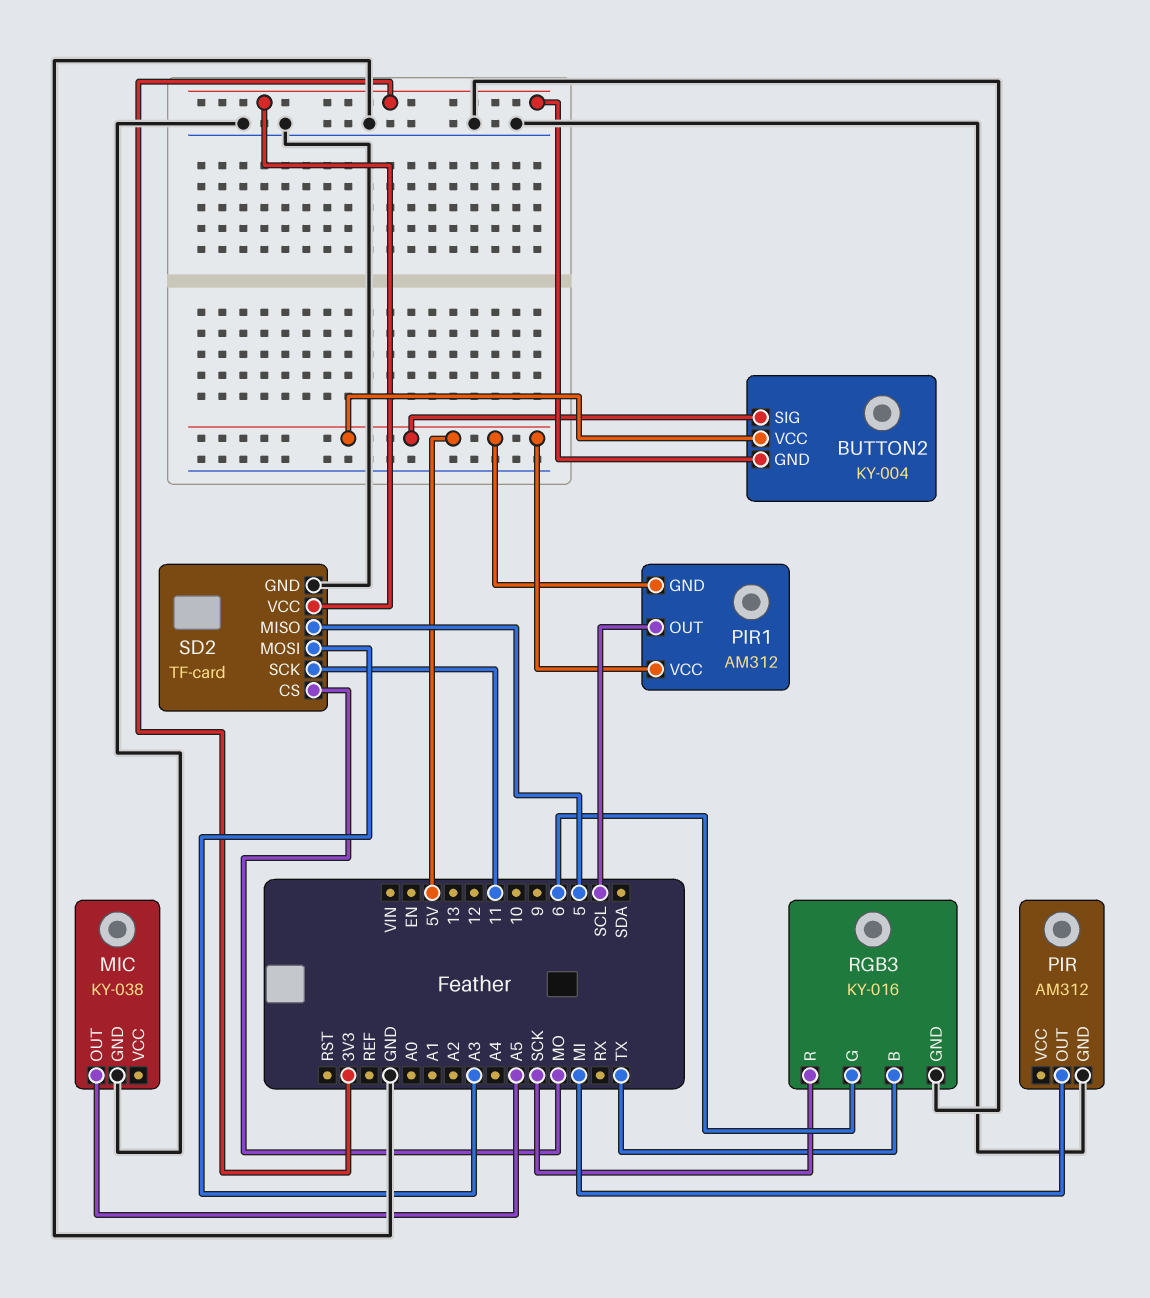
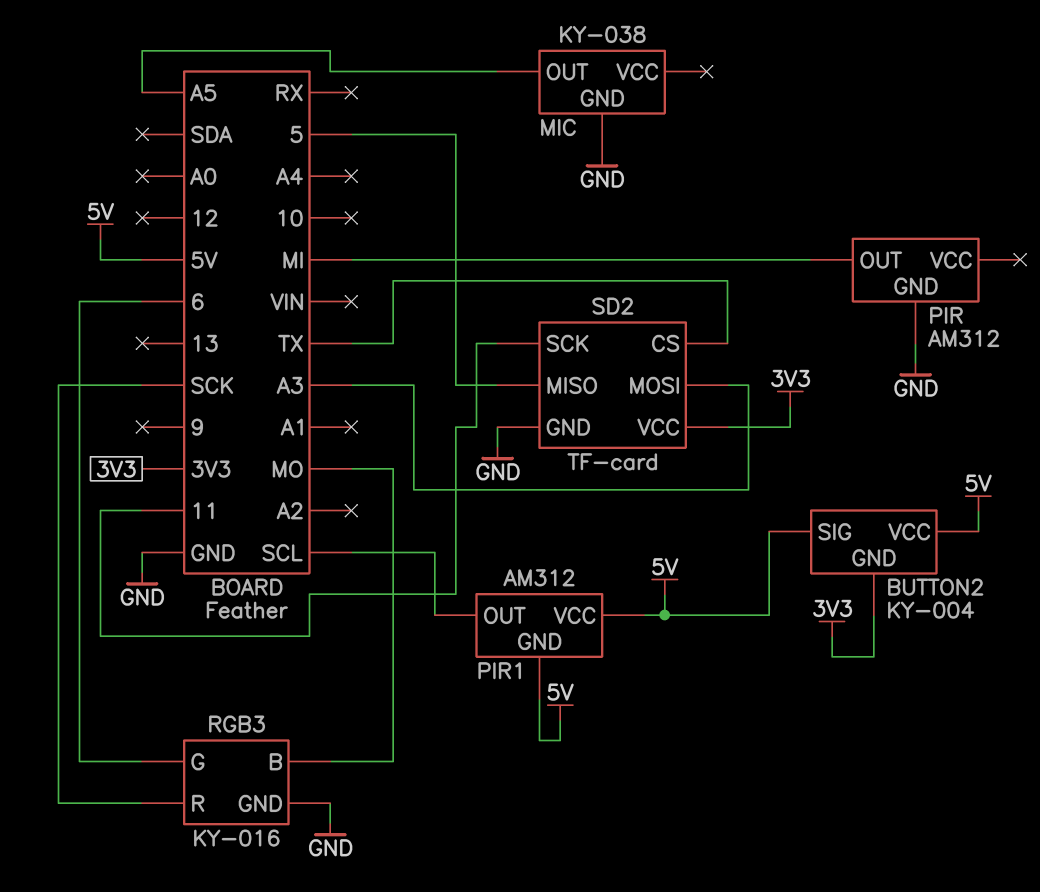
RGB3 pin B: TX -> MO
SD2 pin CS: MO -> TX

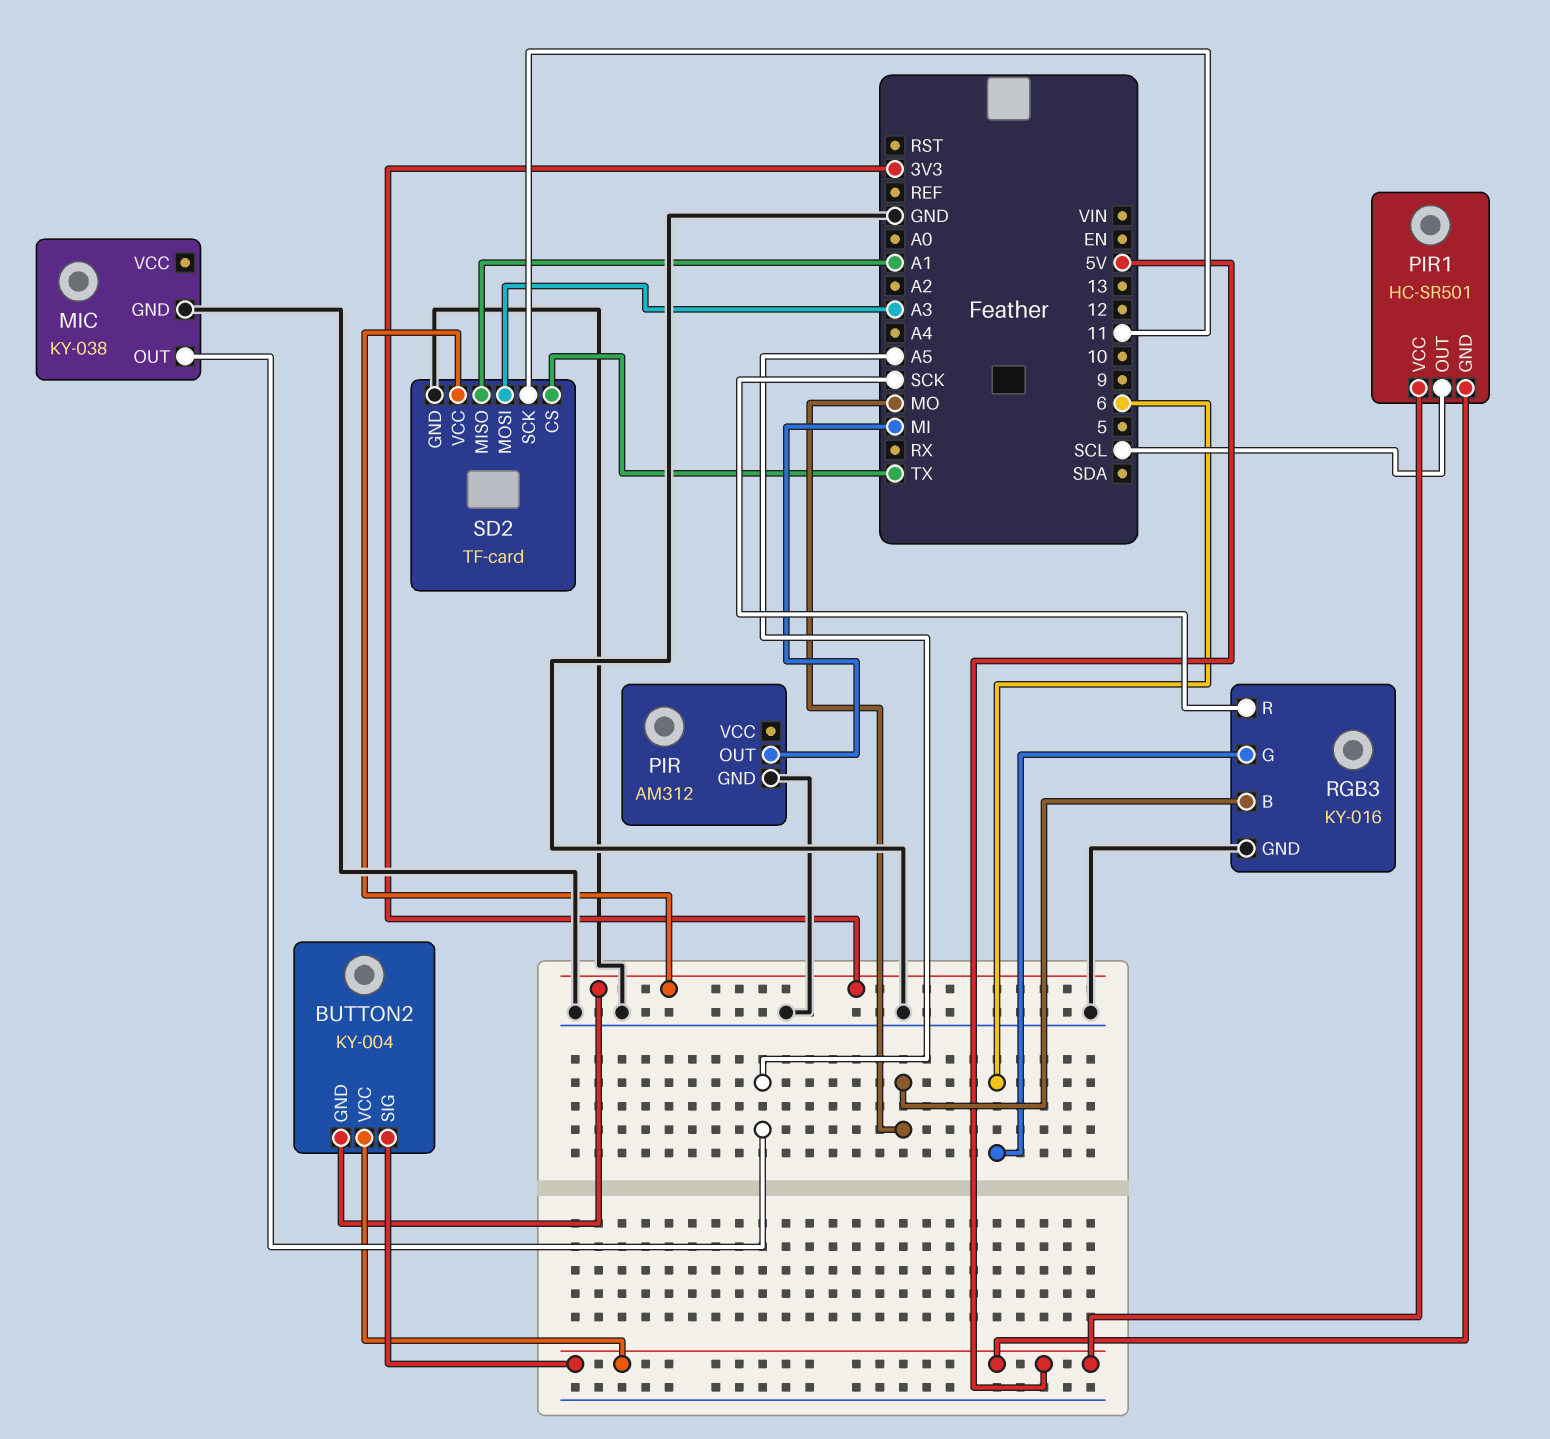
PIR1: AM312 -> HC-SR501
SD2 pin MISO: 5 -> A1

